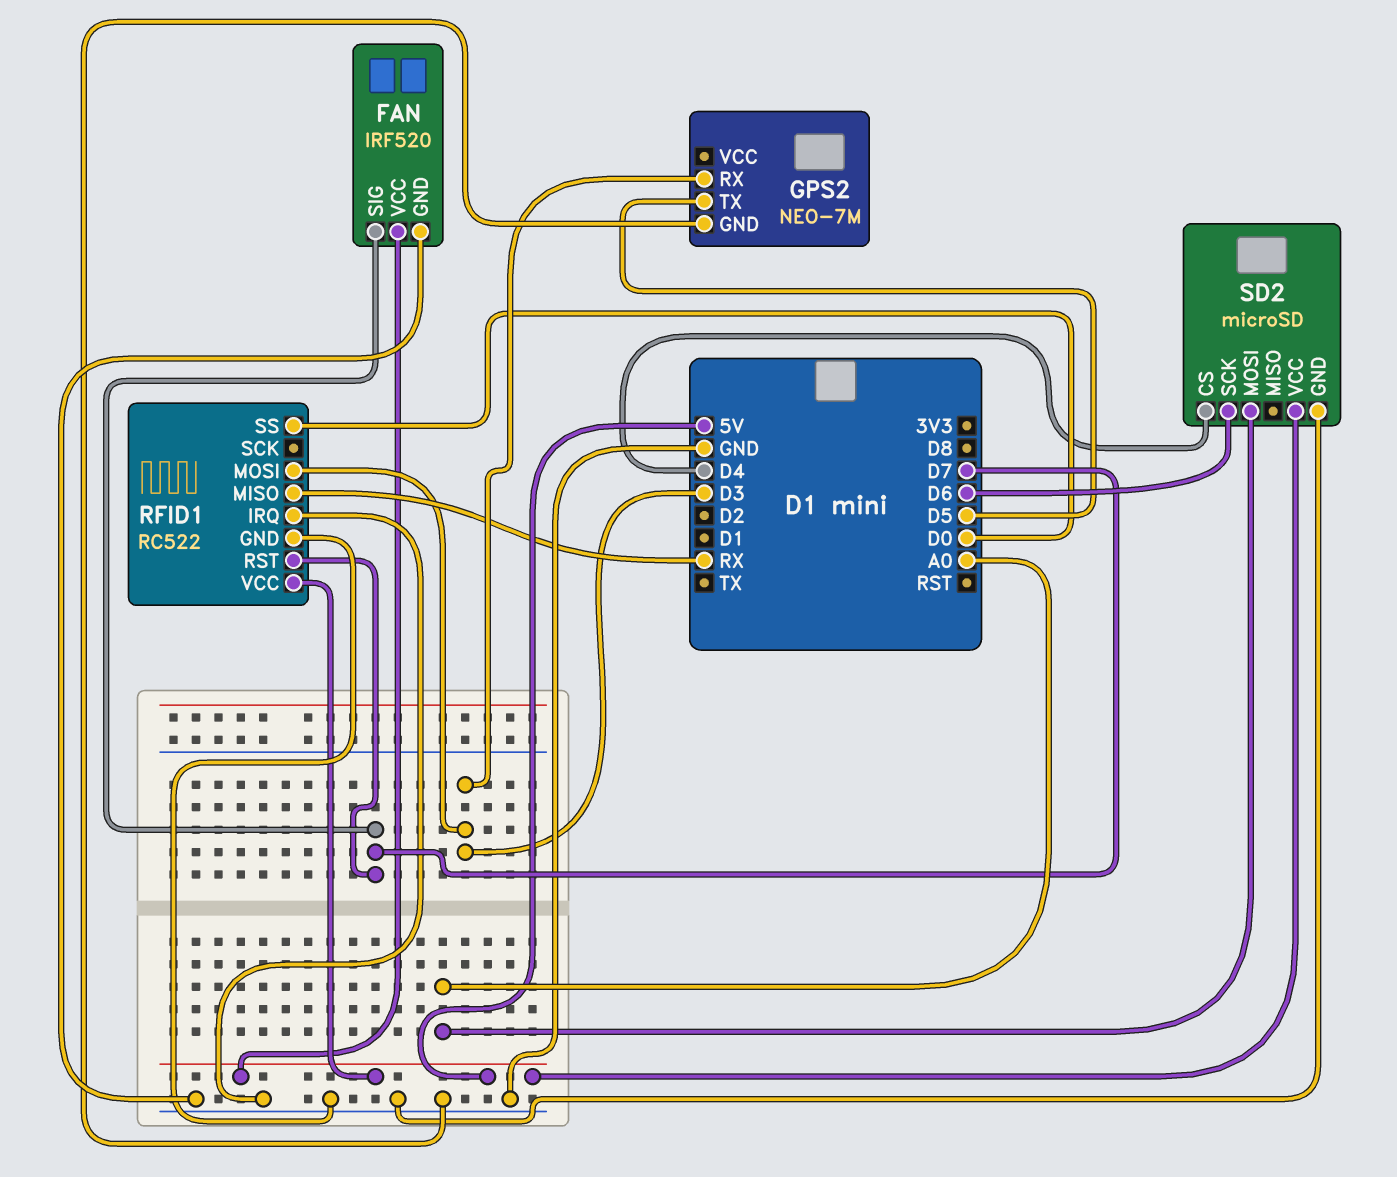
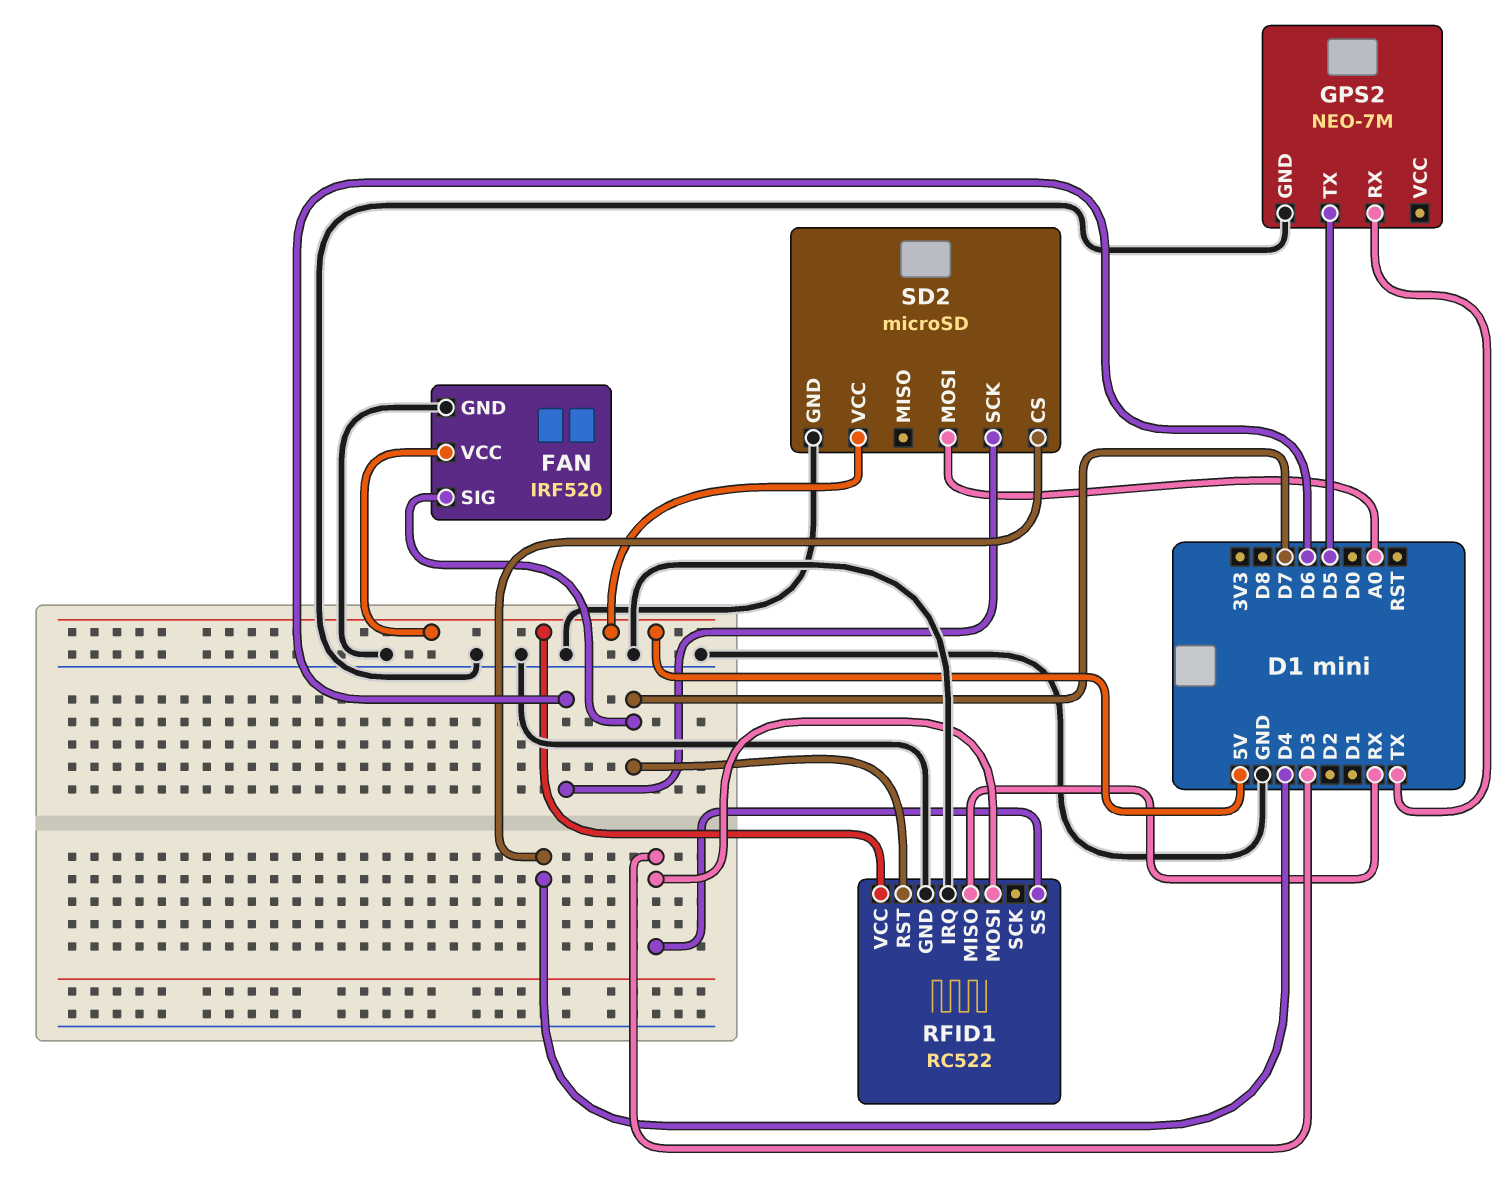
GPS2 pin RX: D3 -> TX
RFID1 pin SS: D0 -> D3

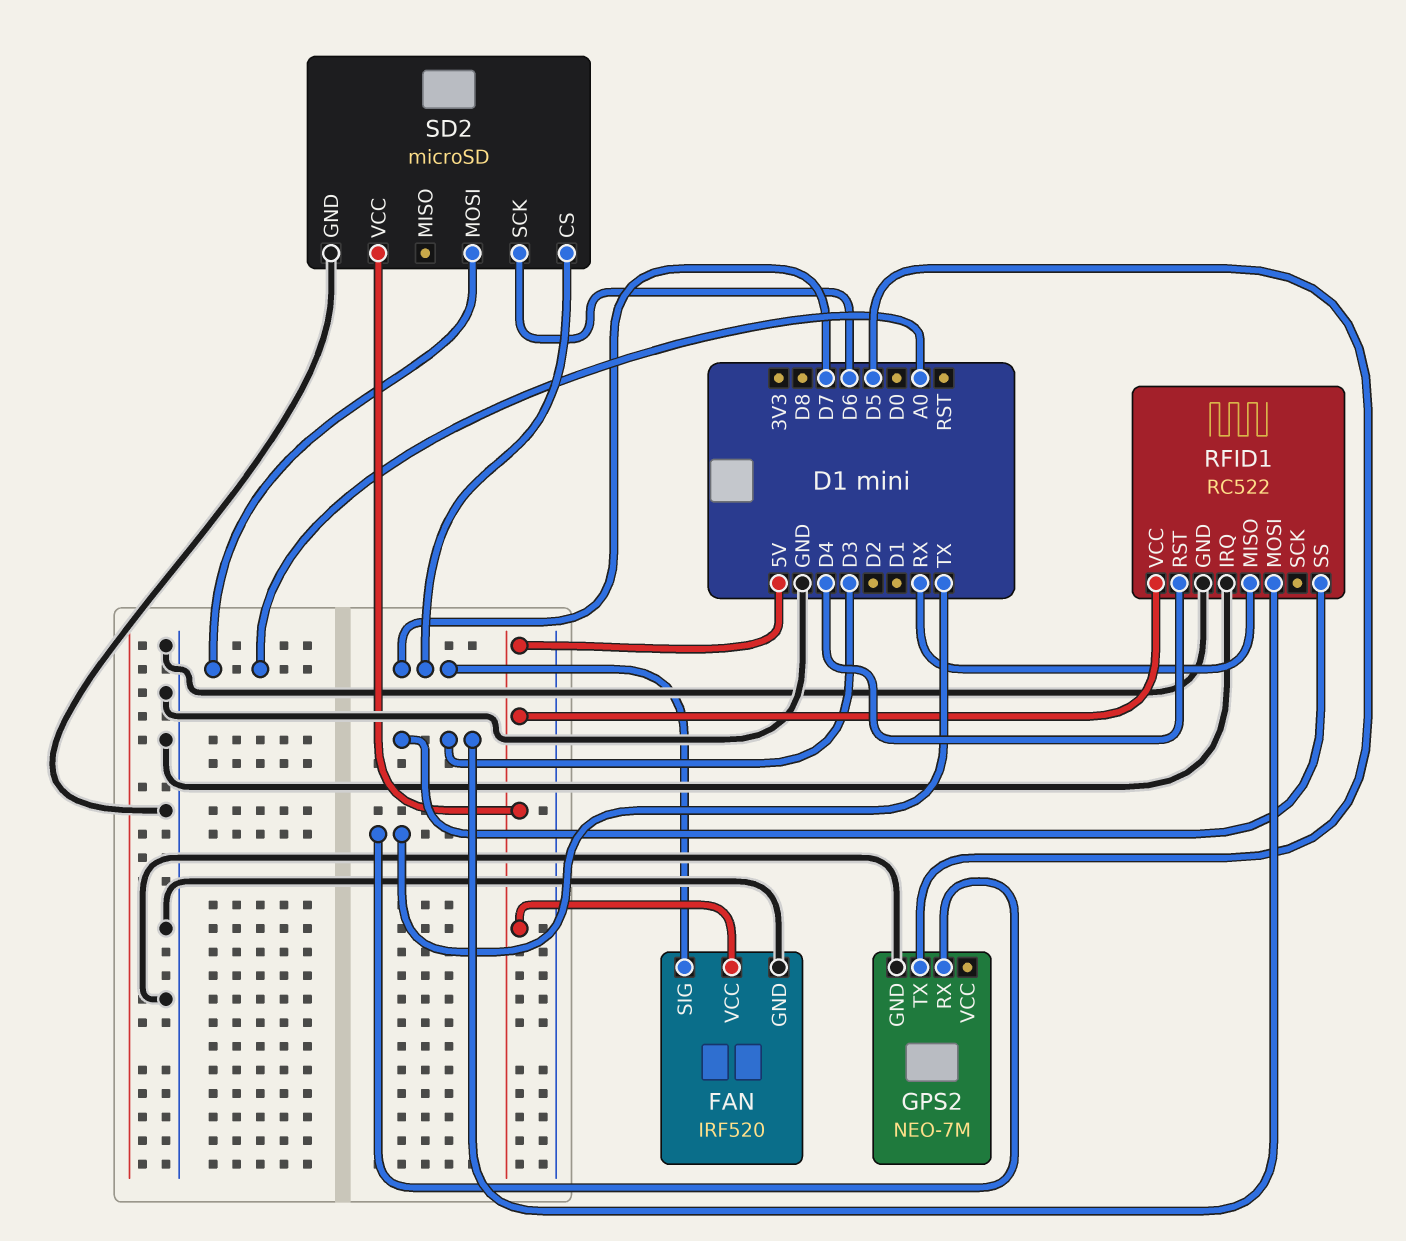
RFID1 pin RST: D7 -> D4
SD2 pin CS: D4 -> D7

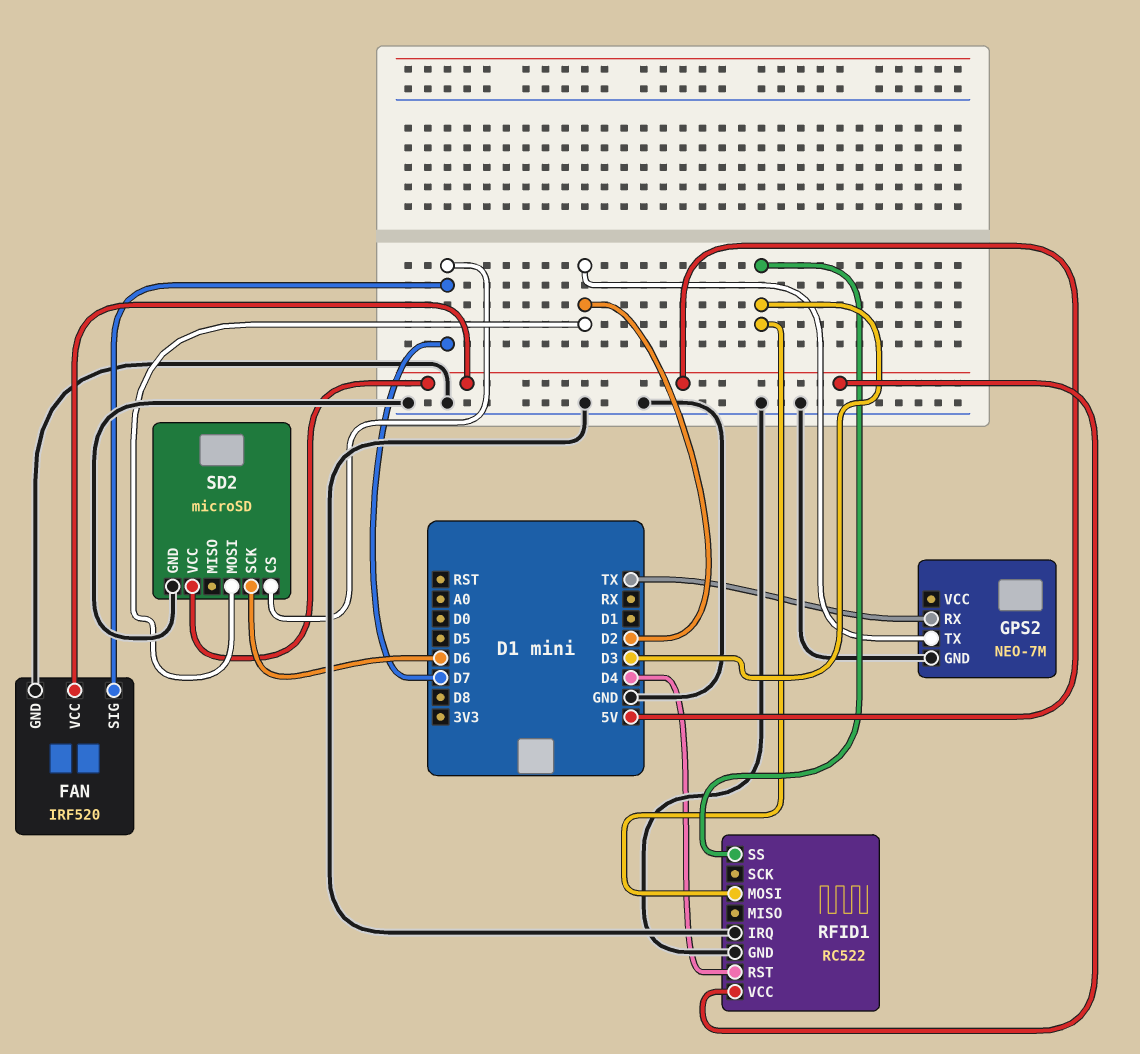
GPS2 pin TX: D5 -> D2
RFID1 pin MISO: RX -> none
SD2 pin MOSI: A0 -> D2

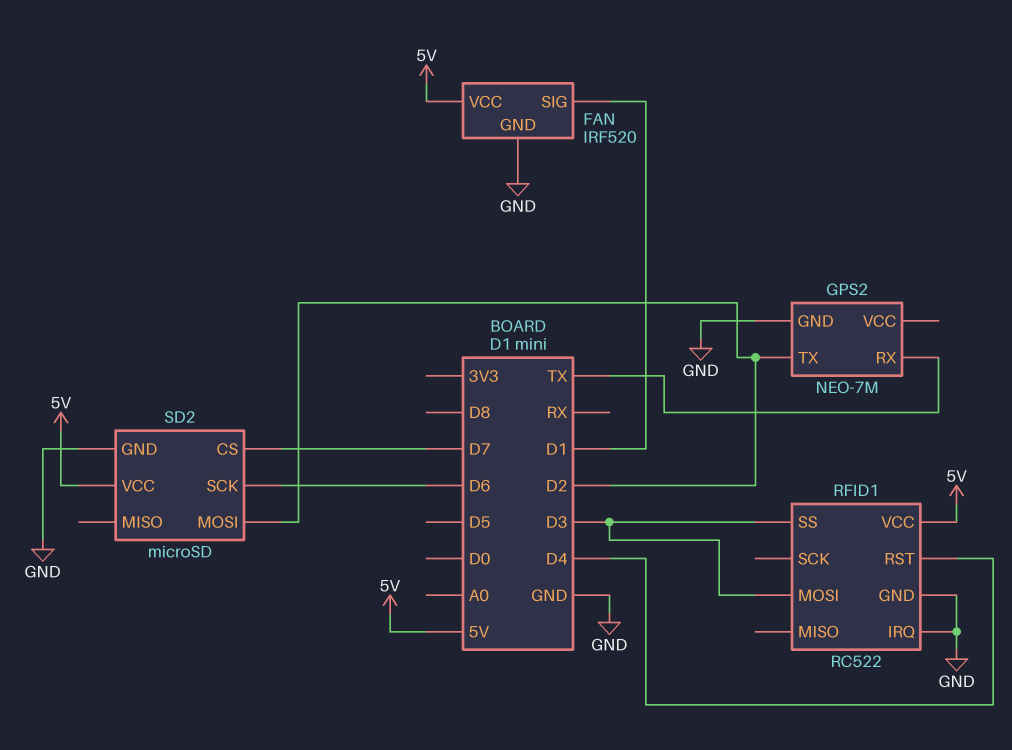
FAN pin SIG: D7 -> D1

